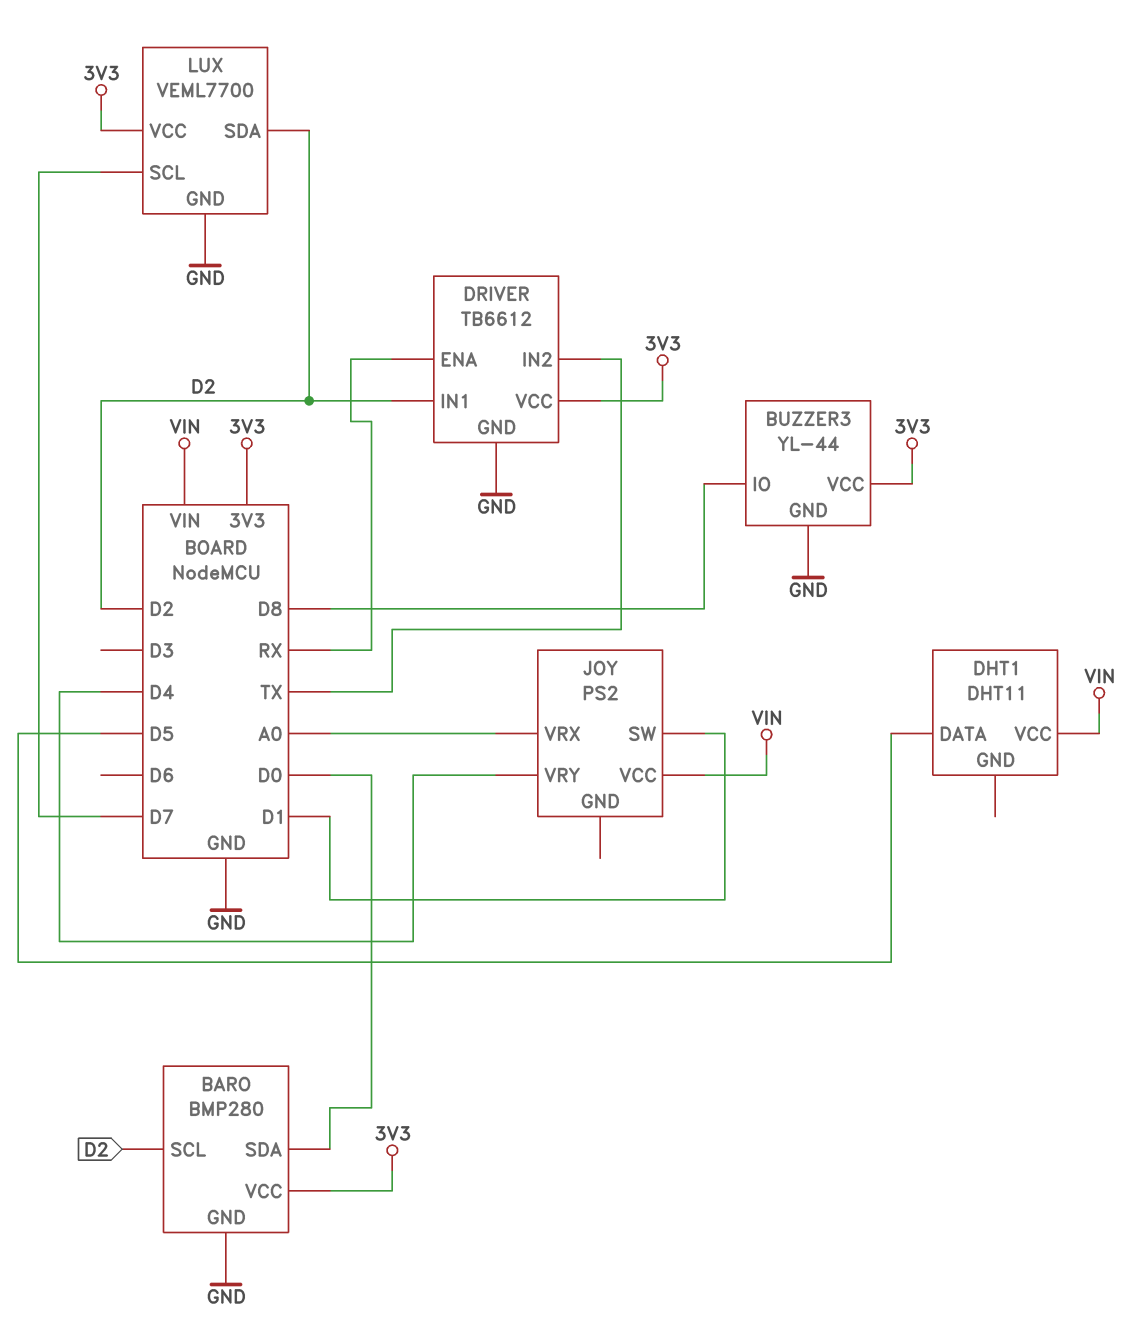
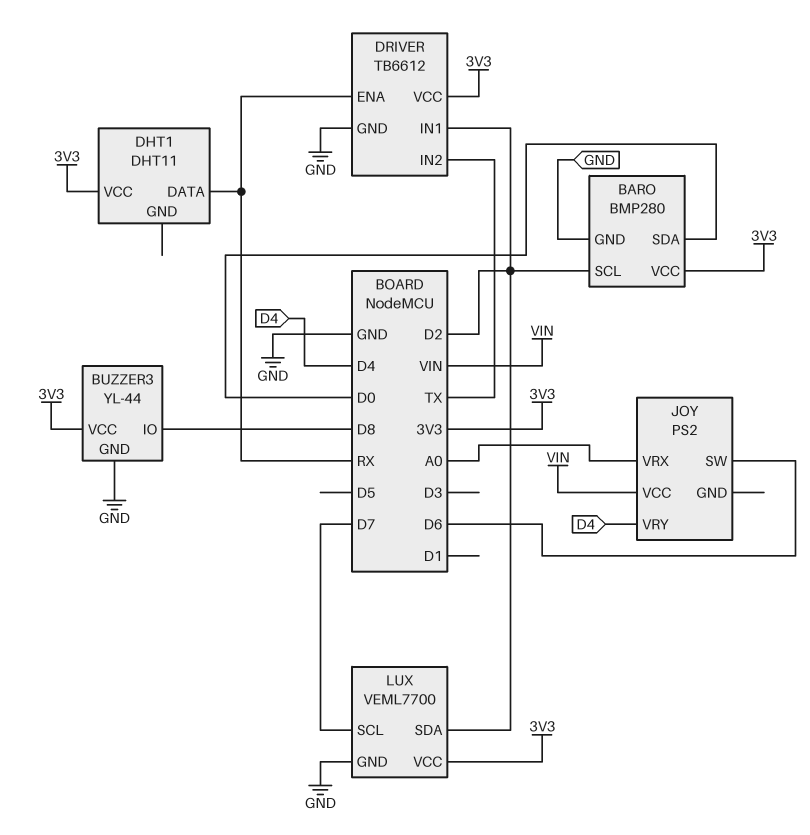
DHT1 pin DATA: D5 -> RX
DHT1 pin VCC: VIN -> 3V3
JOY pin SW: D1 -> D6

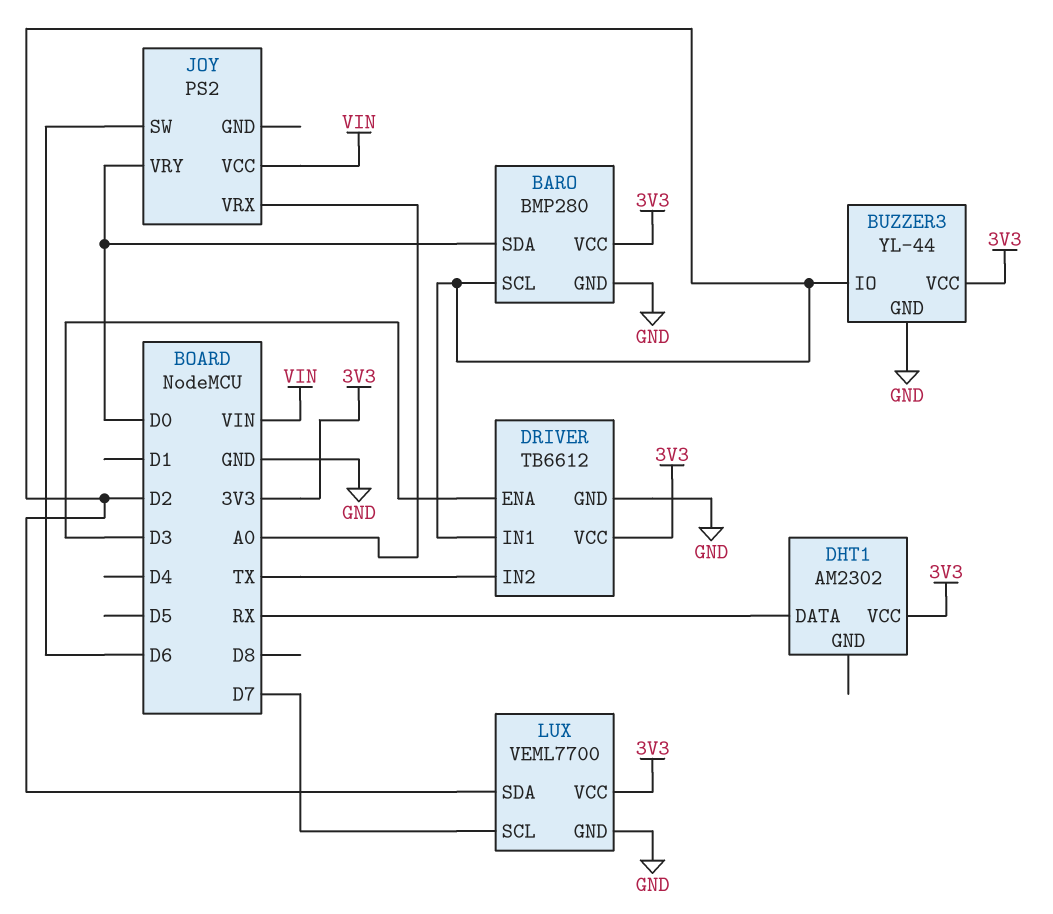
BUZZER3 pin IO: D8 -> D2
DHT1: DHT11 -> AM2302
DRIVER pin ENA: RX -> D3
JOY pin VRY: D4 -> D0

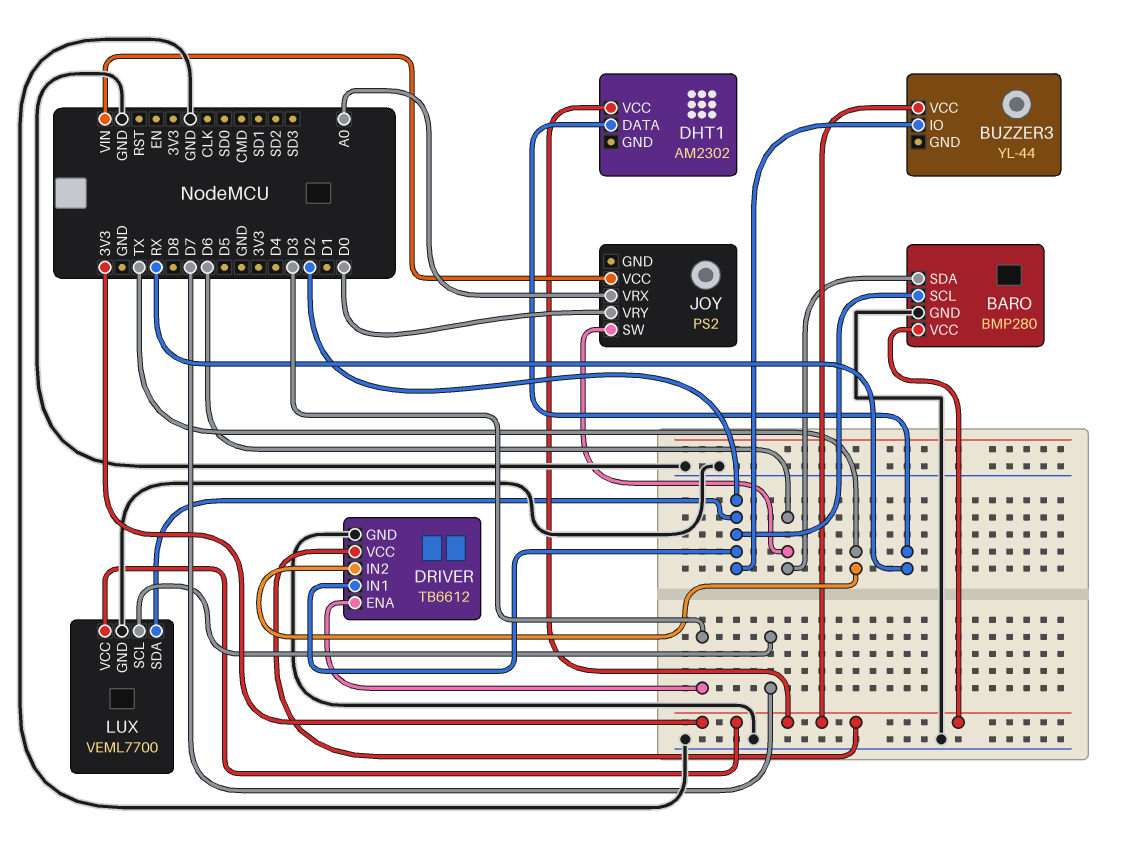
BARO pin SDA: D0 -> D6
BUZZER3 pin GND: GND -> none

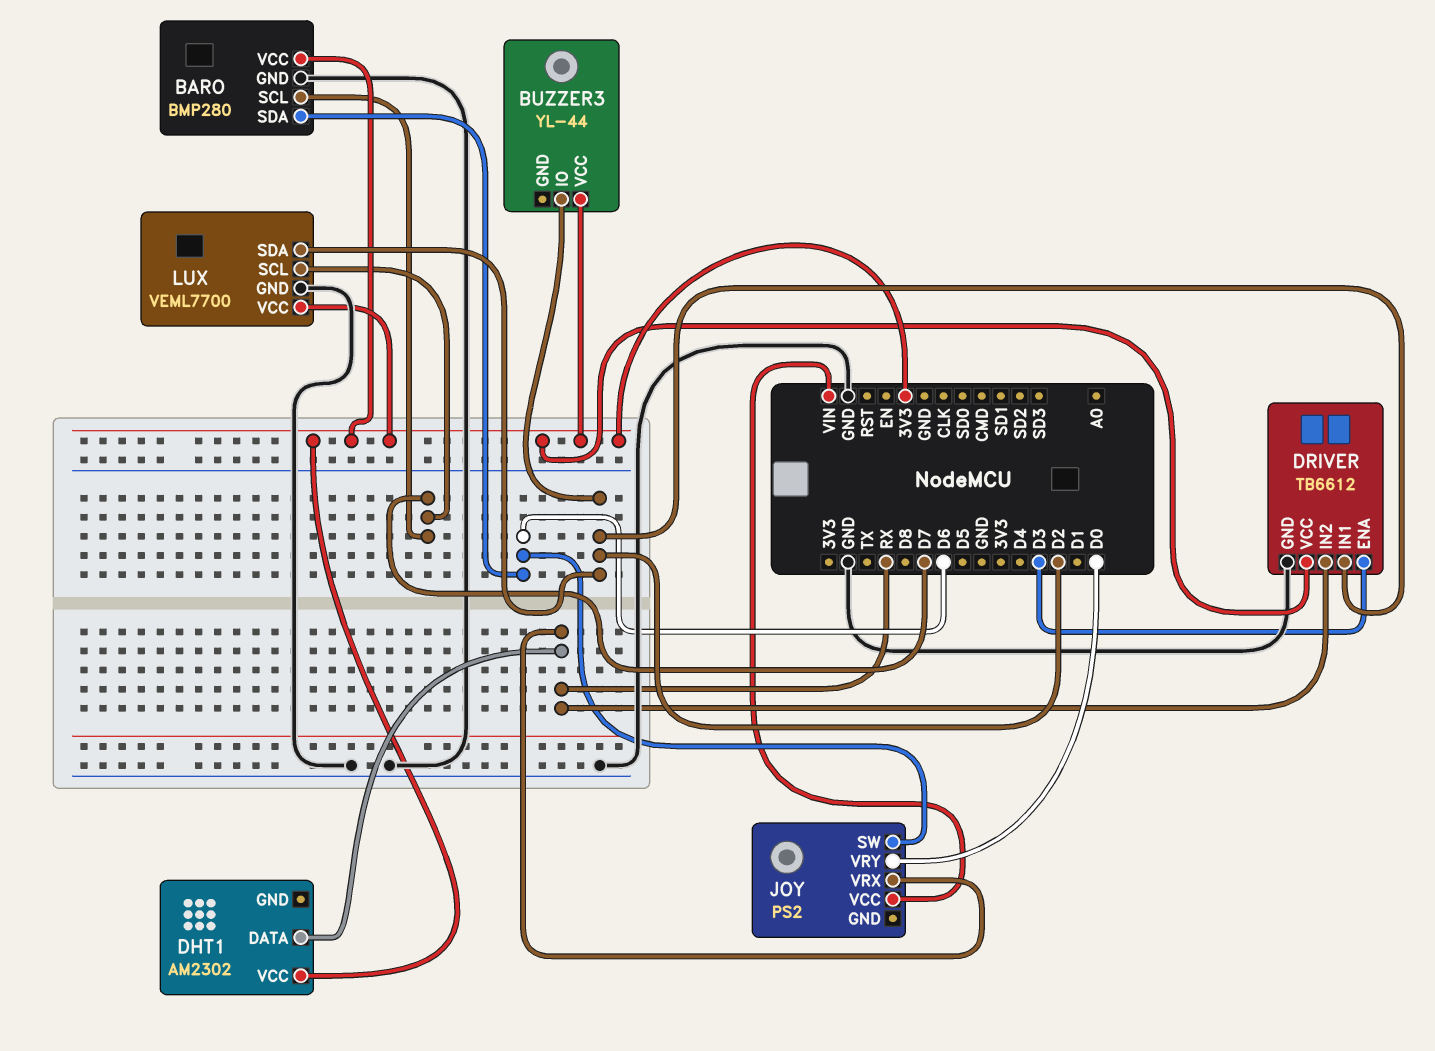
BARO pin SCL: D2 -> D7
DRIVER pin IN2: TX -> RX
JOY pin VRX: A0 -> RX

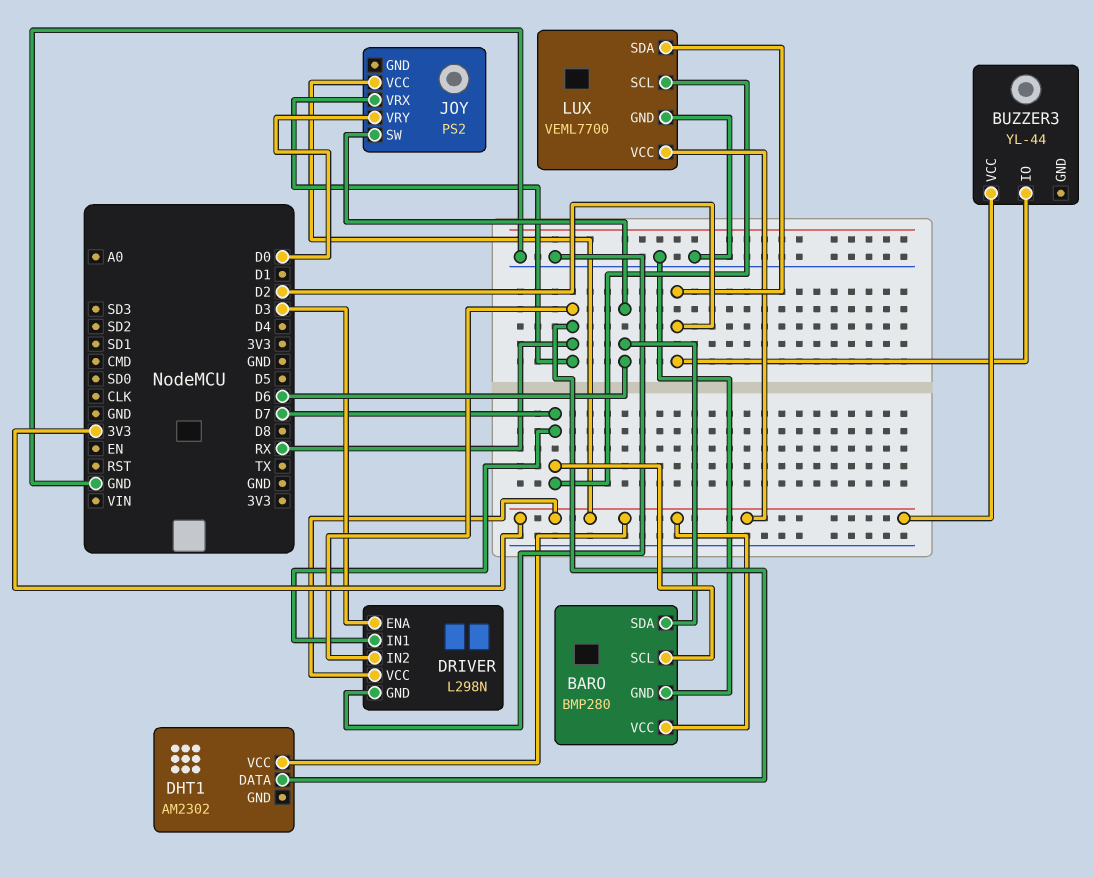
DRIVER: TB6612 -> L298N
DRIVER pin IN1: D2 -> D7
JOY pin VCC: VIN -> 3V3

